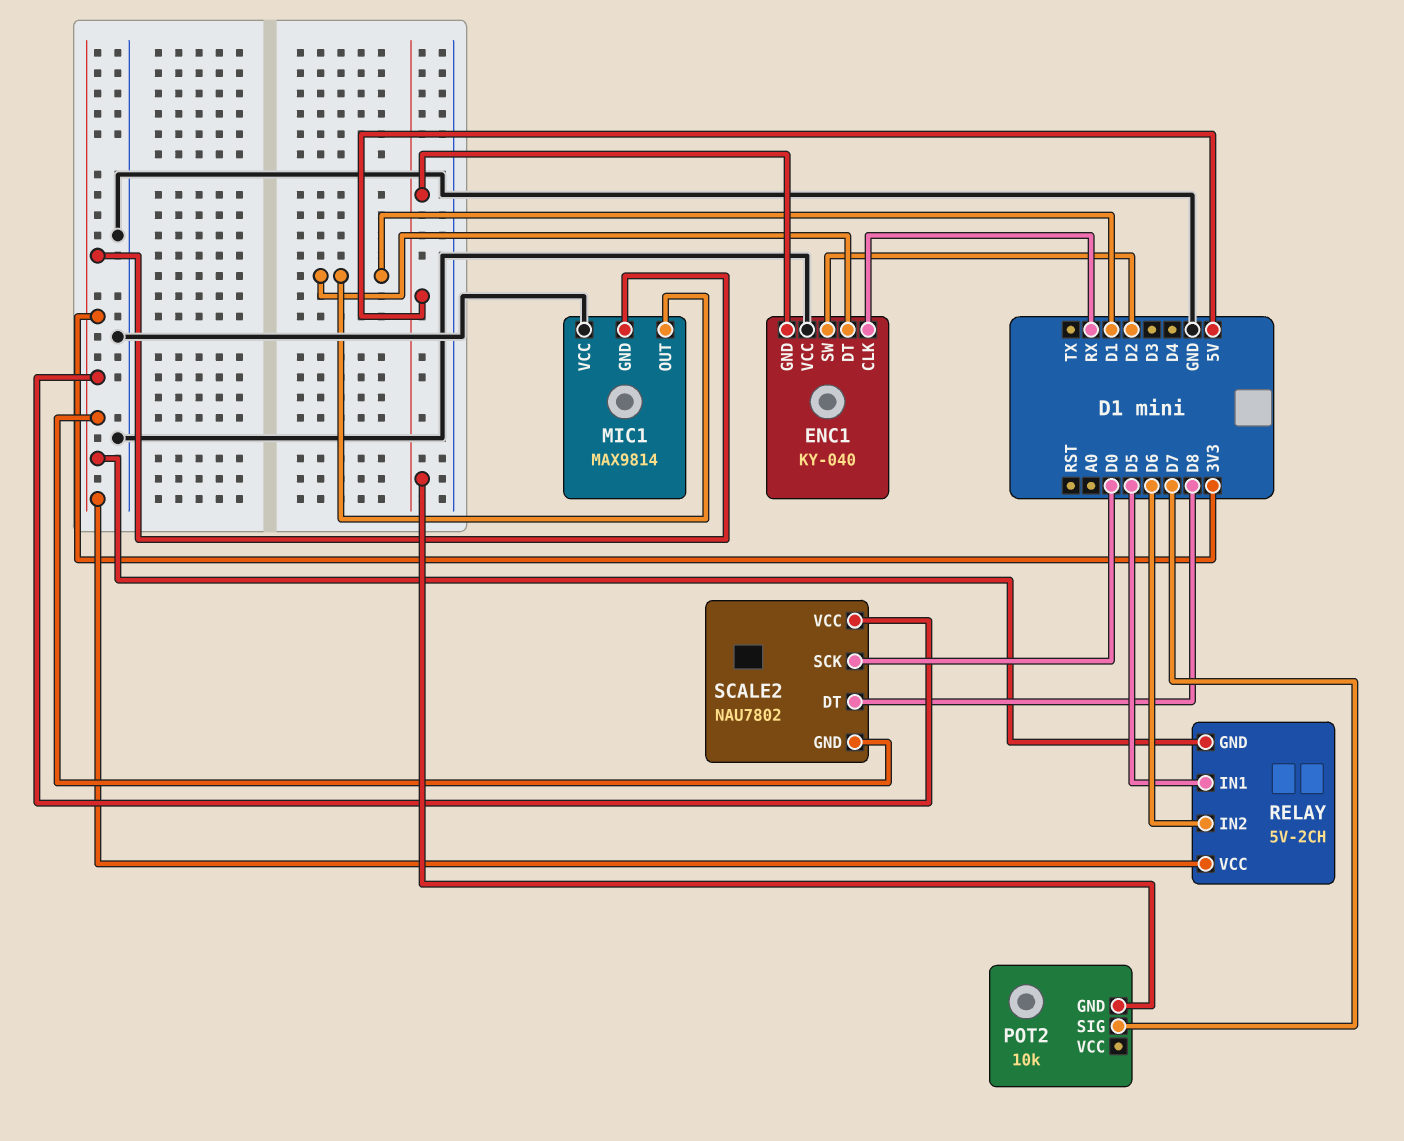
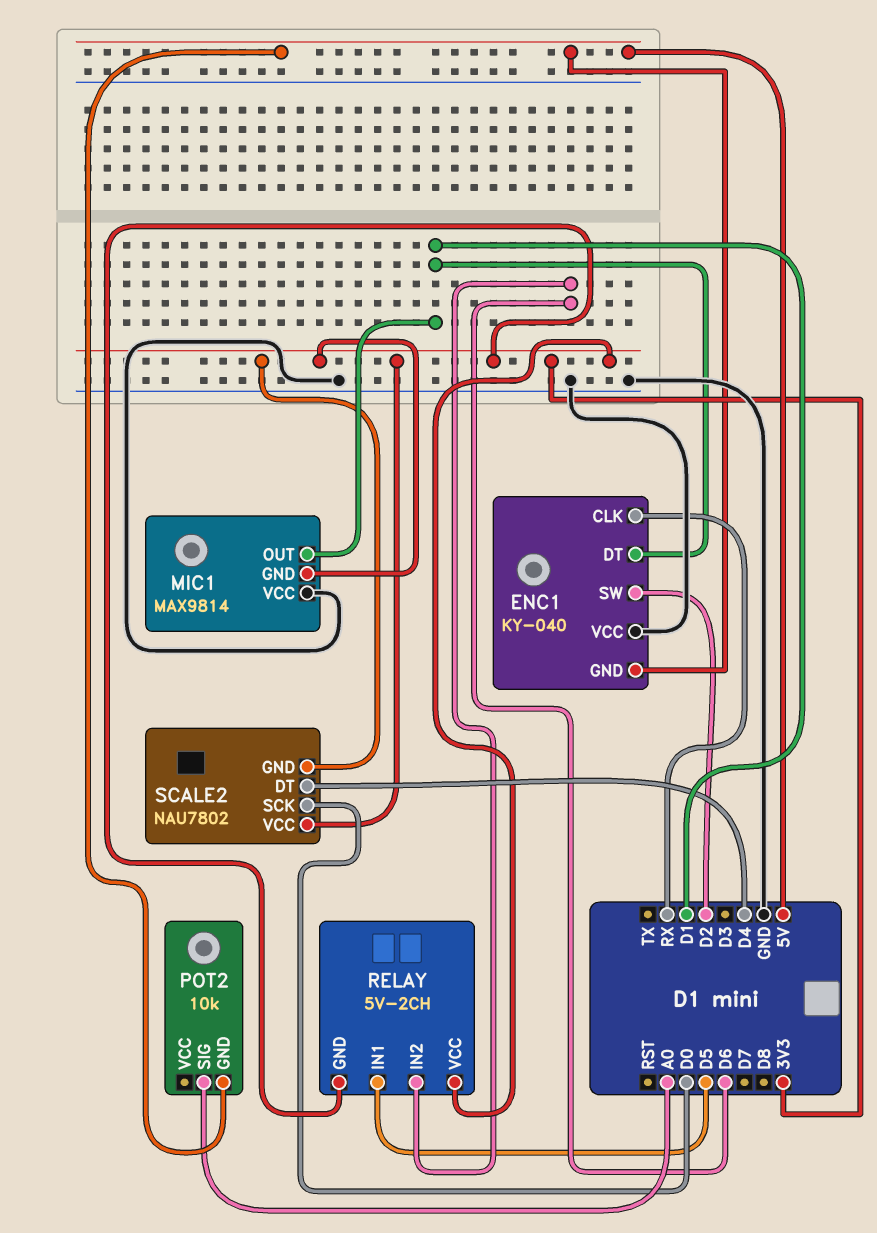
POT2 pin SIG: D7 -> A0
SCALE2 pin DT: D8 -> D4

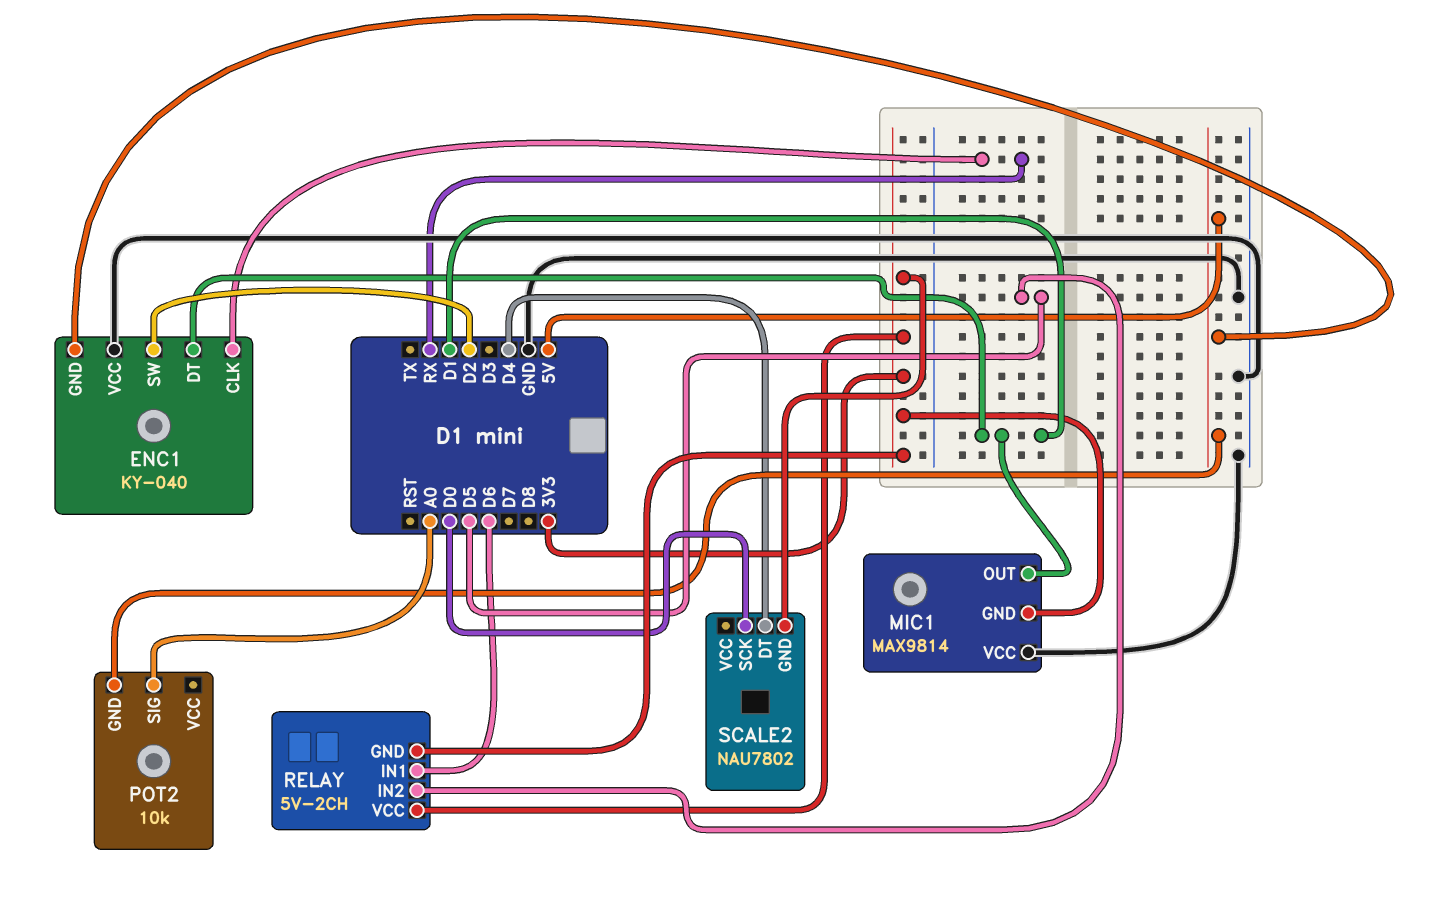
RELAY pin IN1: D5 -> D6
RELAY pin IN2: D6 -> D5
SCALE2 pin VCC: 3V3 -> none

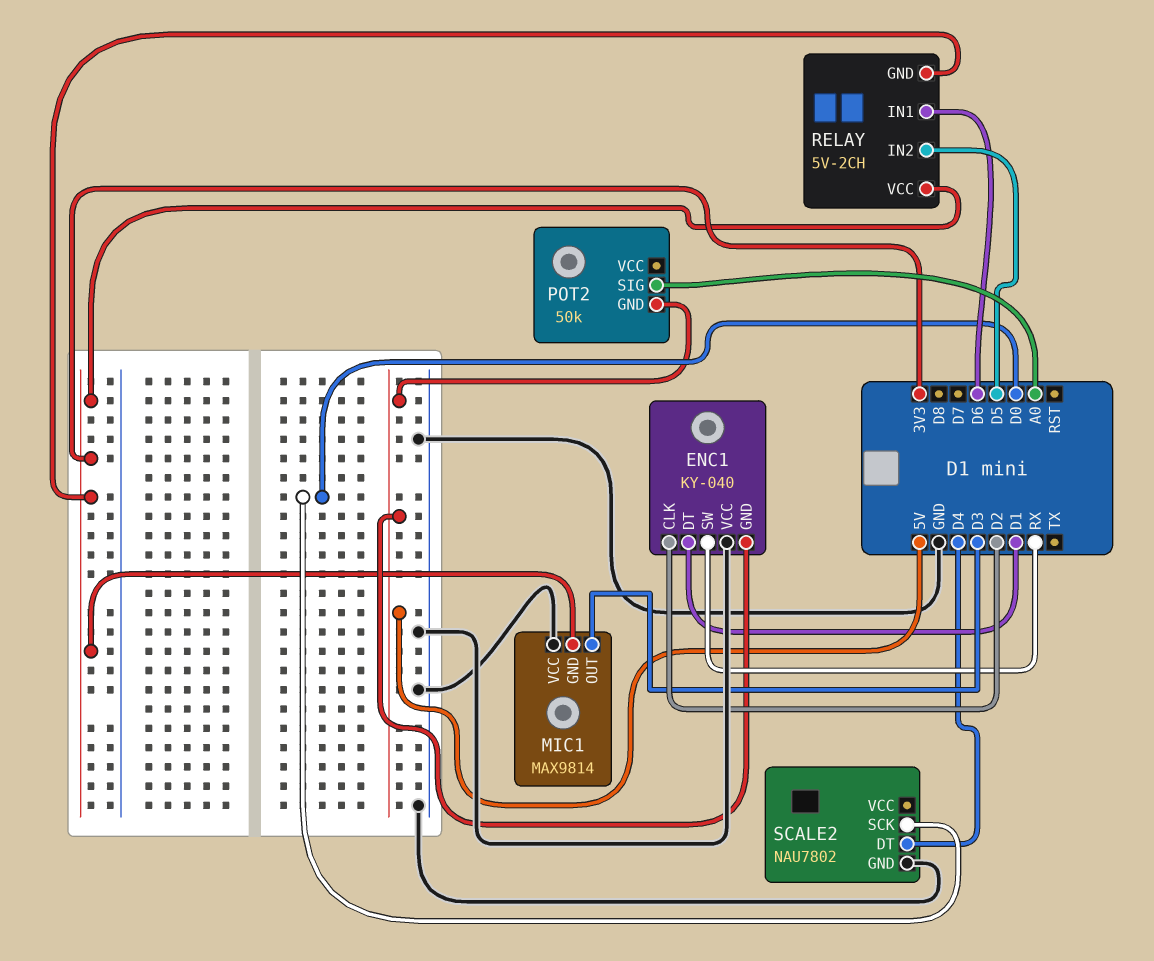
ENC1 pin CLK: RX -> D2
ENC1 pin SW: D2 -> RX
MIC1 pin OUT: D1 -> D3
POT2: 10k -> 50k
SCALE2 pin GND: 3V3 -> GND

